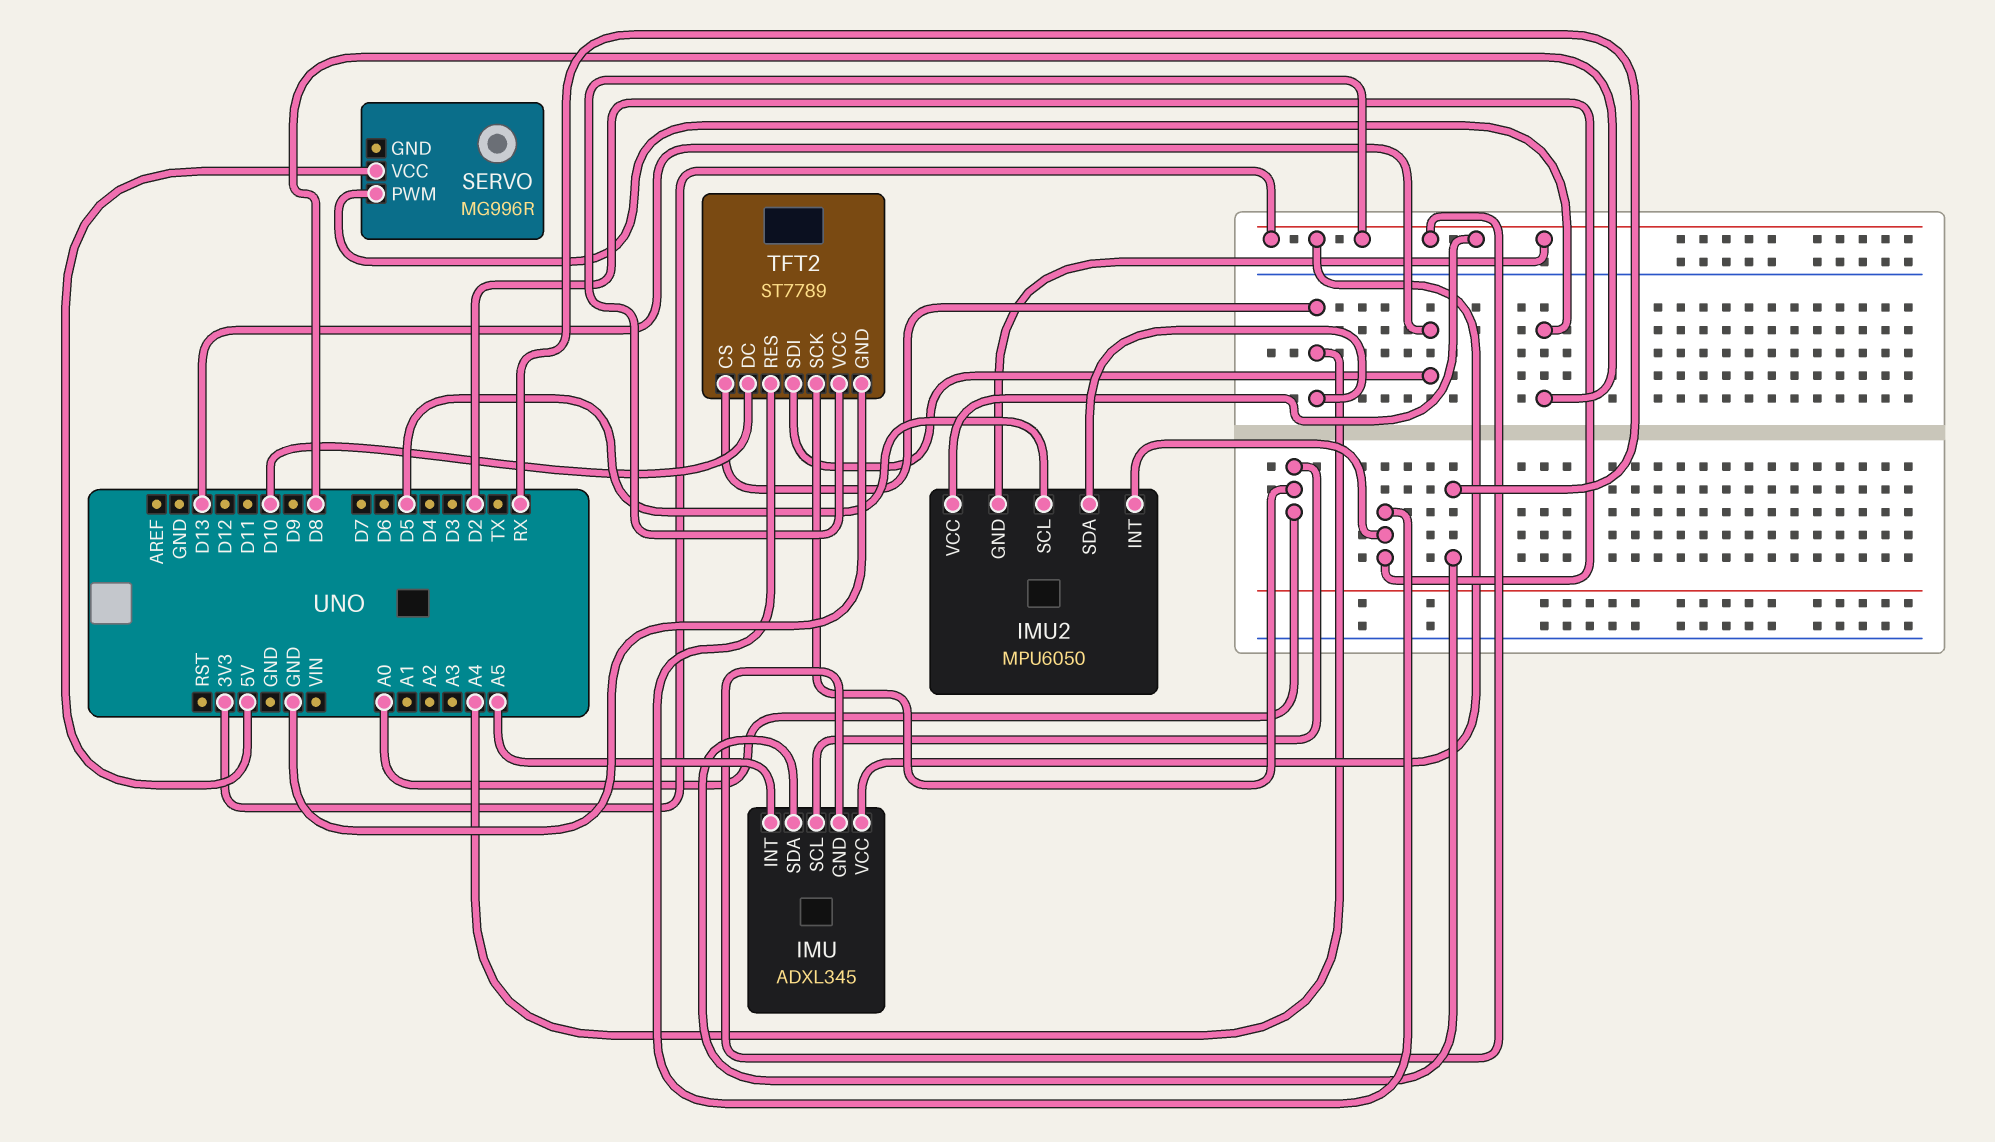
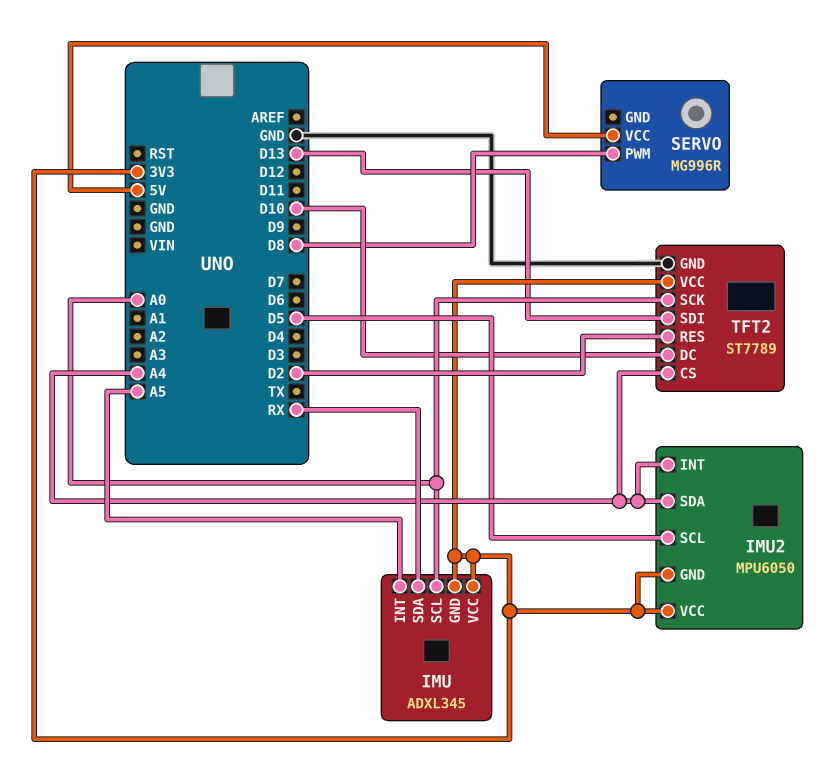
IMU2 pin INT: D2 -> A4

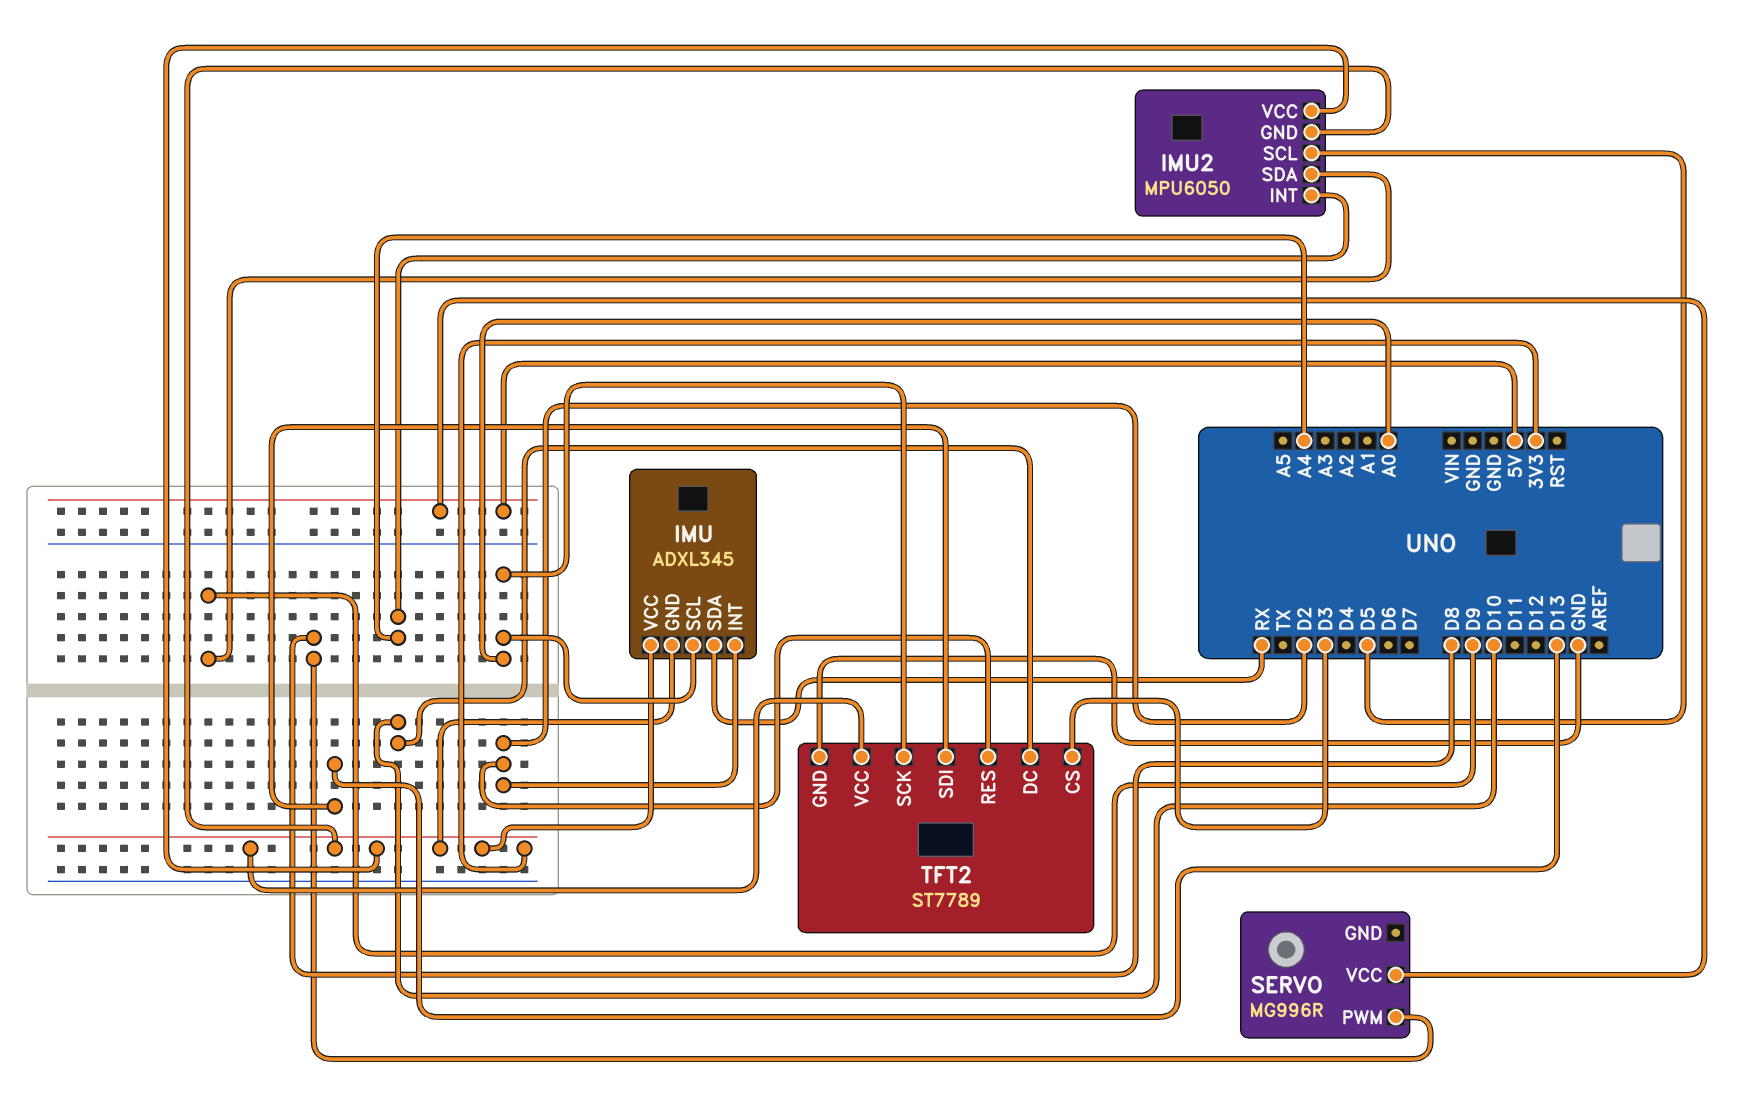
IMU pin INT: A5 -> D2
IMU2 pin SDA: A4 -> D9
TFT2 pin CS: A4 -> D3

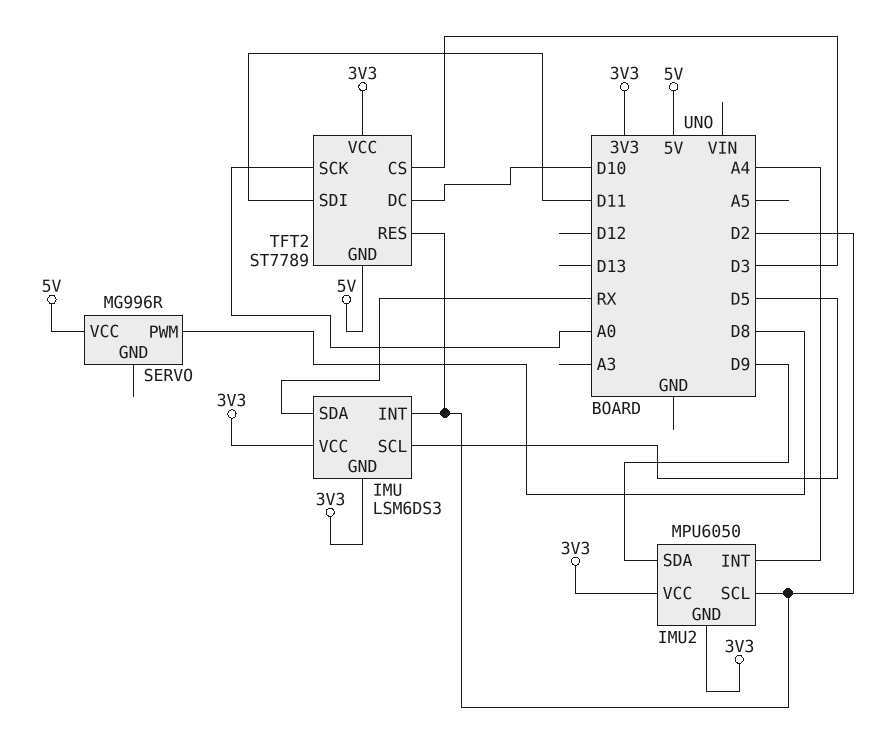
IMU: ADXL345 -> LSM6DS3
IMU pin SCL: A0 -> D5
IMU2 pin SCL: D5 -> D2
TFT2 pin GND: GND -> 5V
TFT2 pin SDI: D13 -> D11

